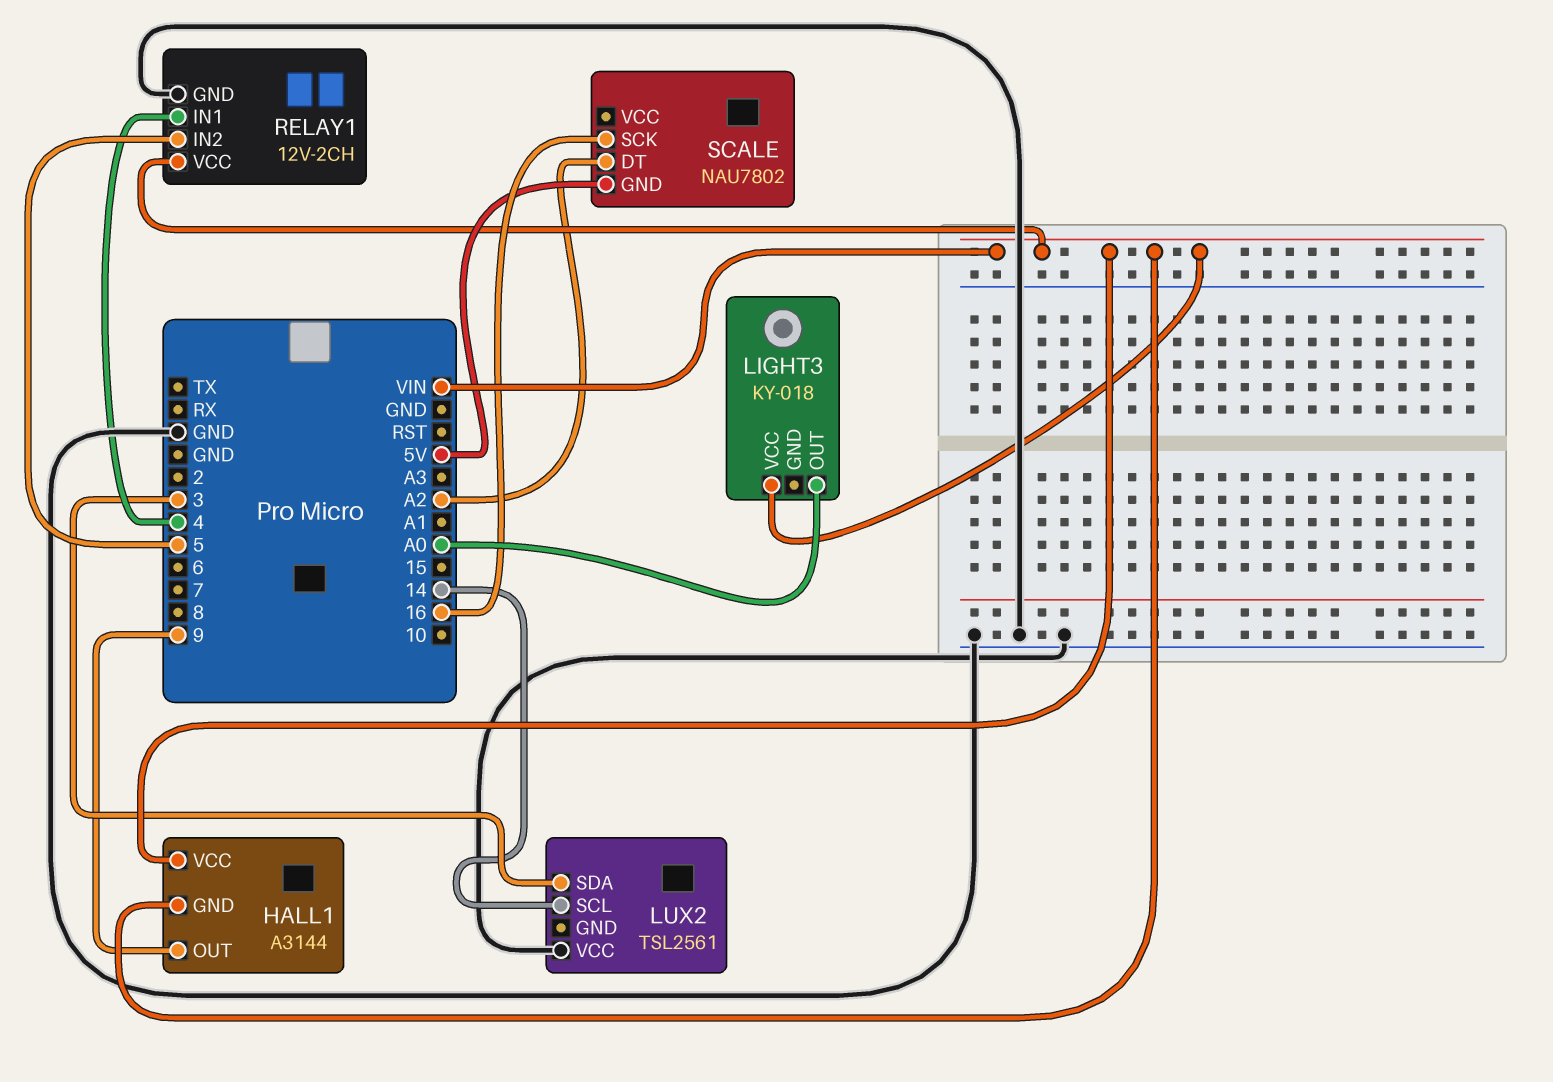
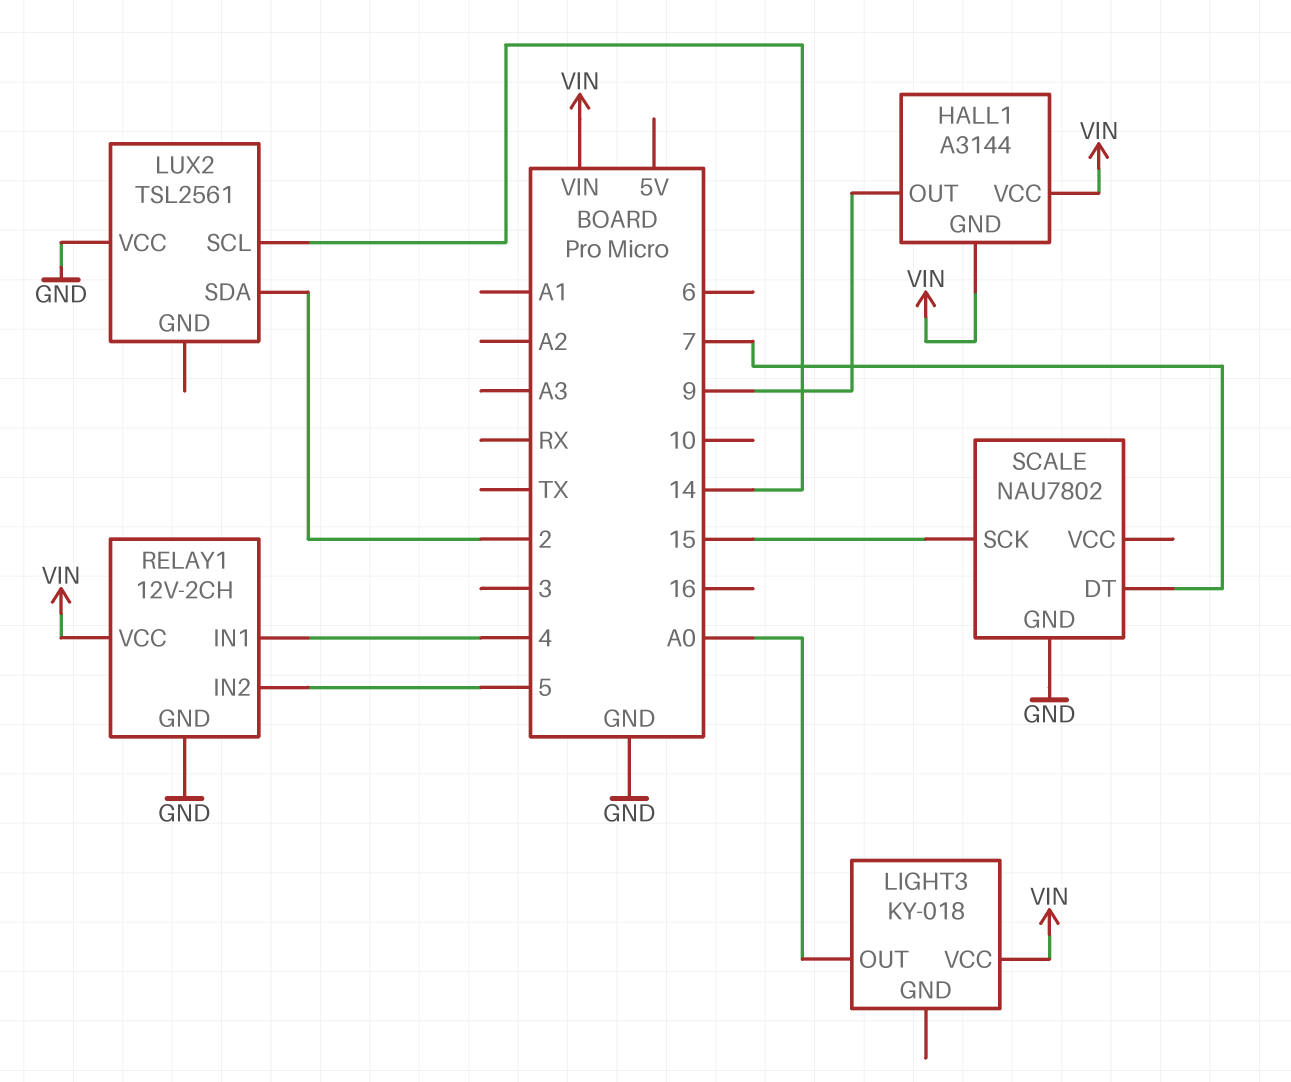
LUX2 pin SDA: 3 -> 2
SCALE pin DT: A2 -> 7
SCALE pin GND: 5V -> GND
SCALE pin SCK: 16 -> 15

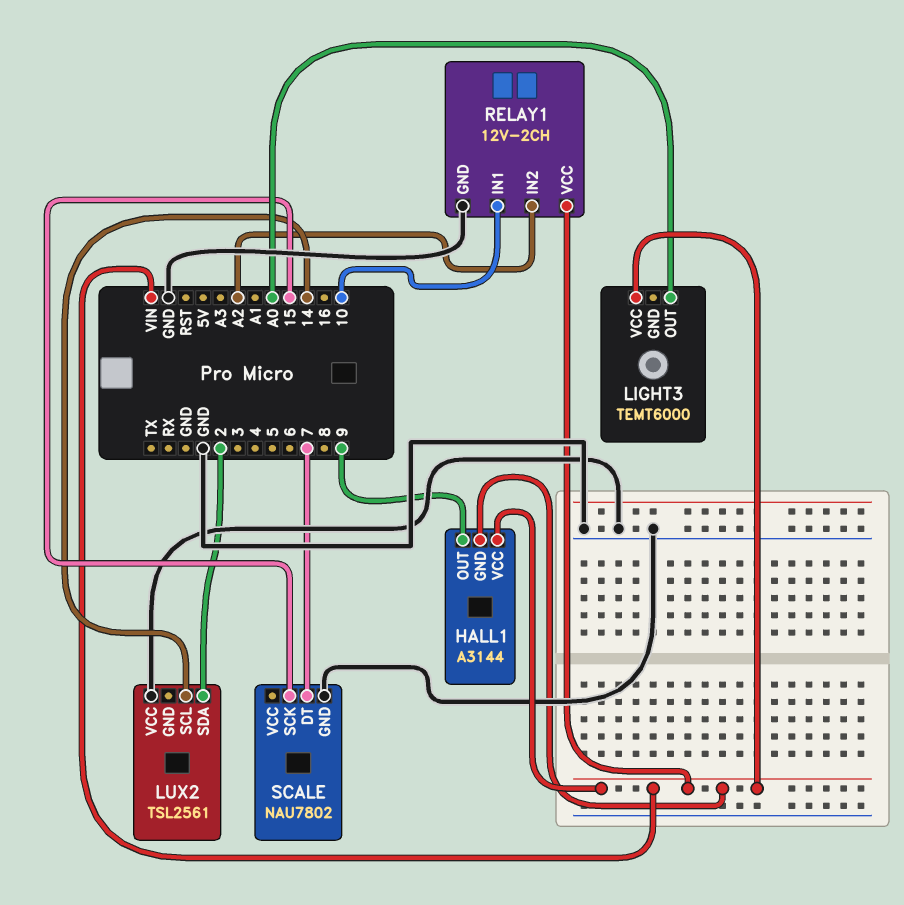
LIGHT3: KY-018 -> TEMT6000
RELAY1 pin IN1: 4 -> 10
RELAY1 pin IN2: 5 -> A2

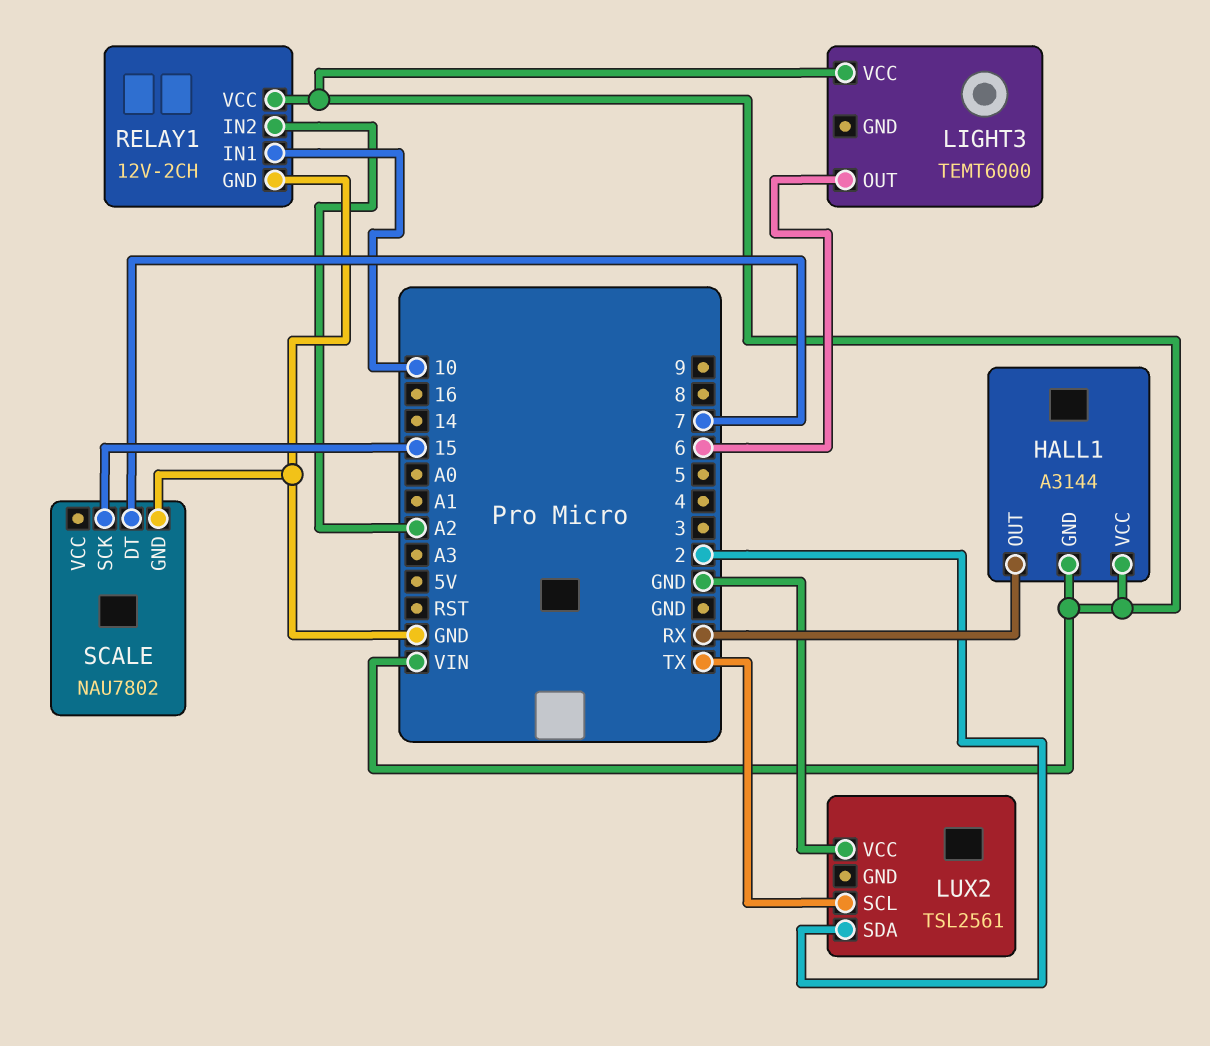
HALL1 pin OUT: 9 -> RX
LIGHT3 pin OUT: A0 -> 6
LUX2 pin SCL: 14 -> TX

